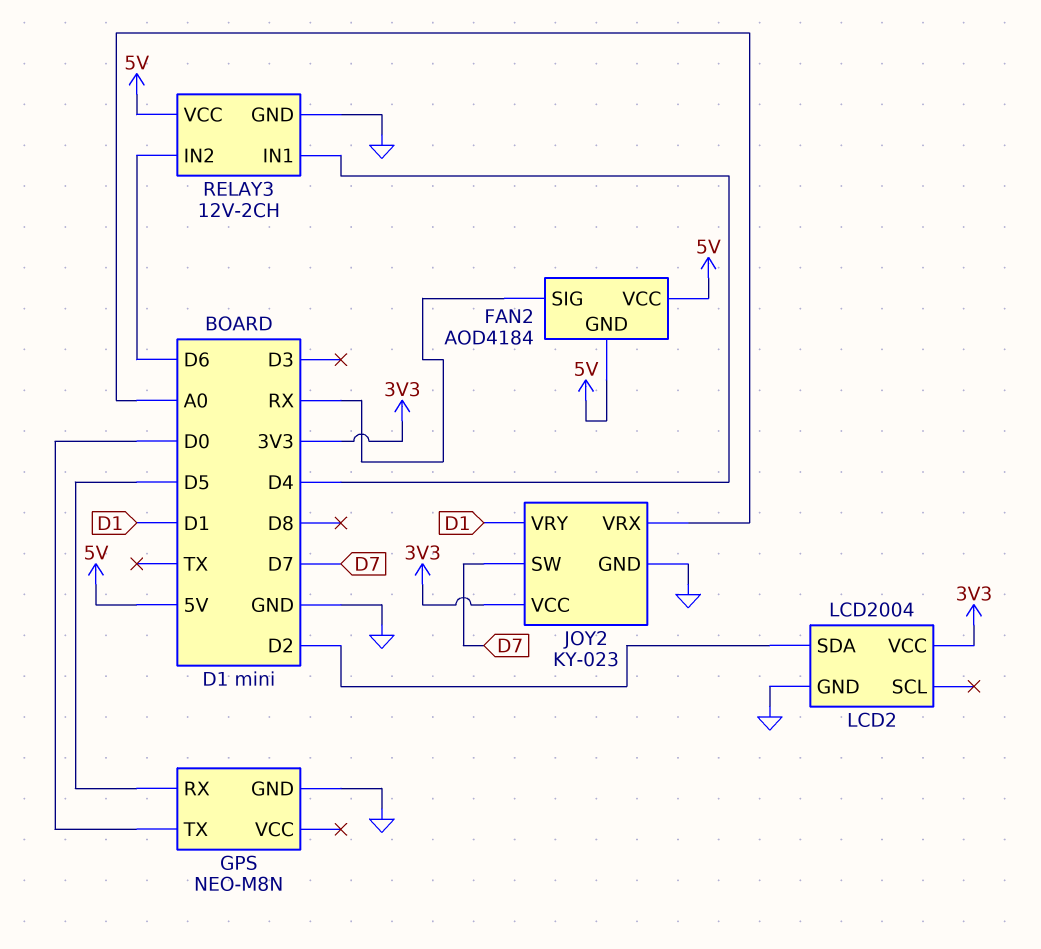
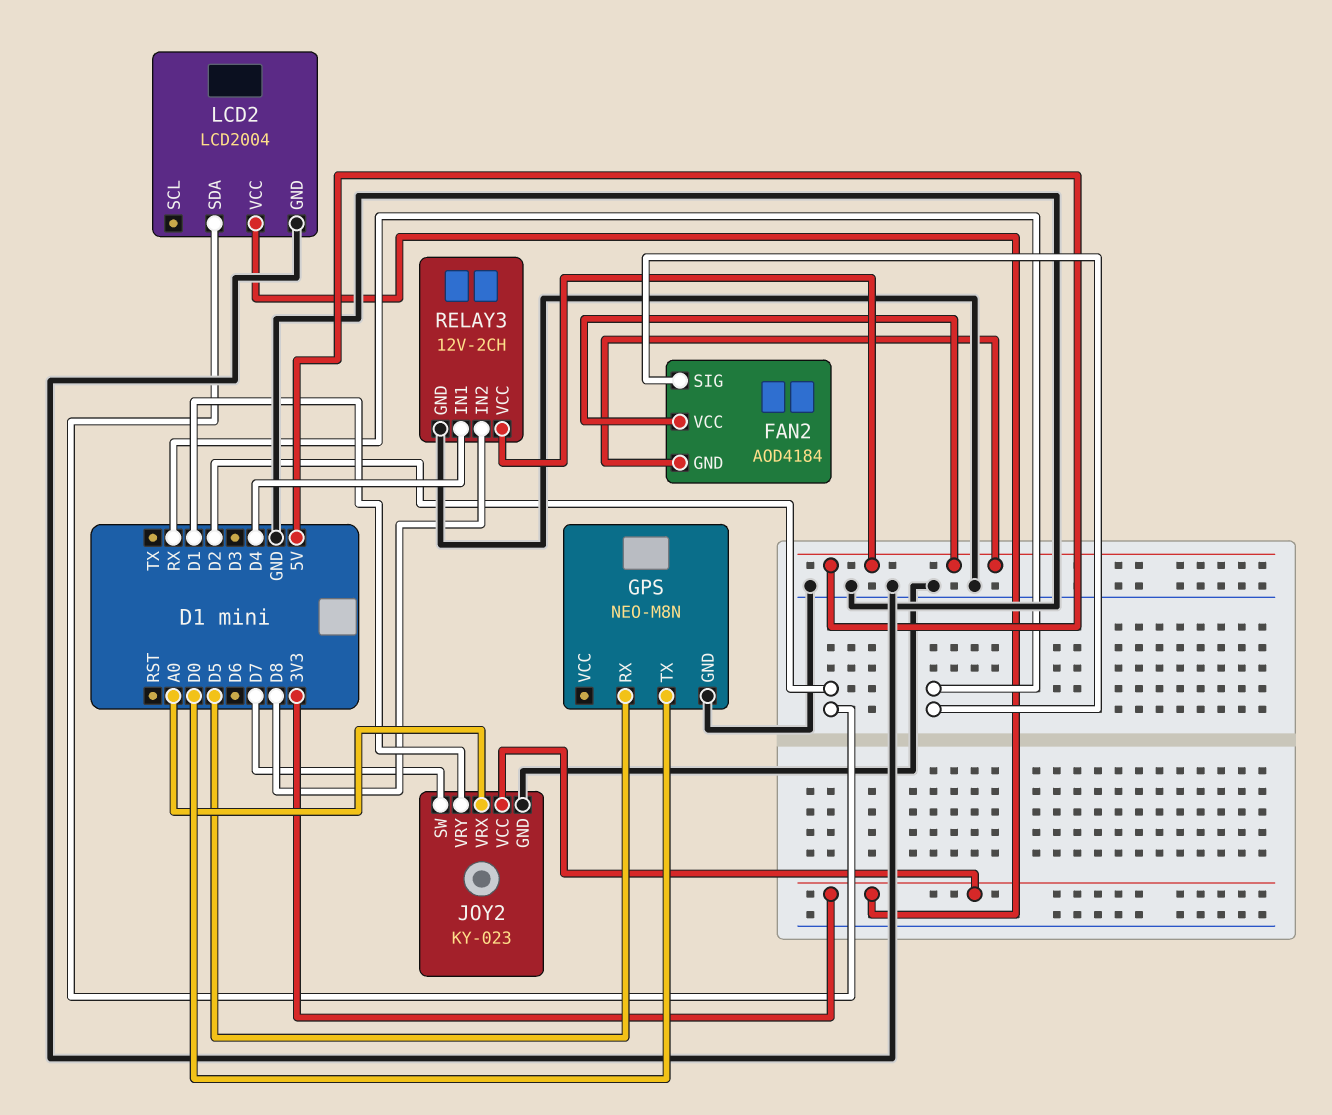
RELAY3 pin IN2: D6 -> D8

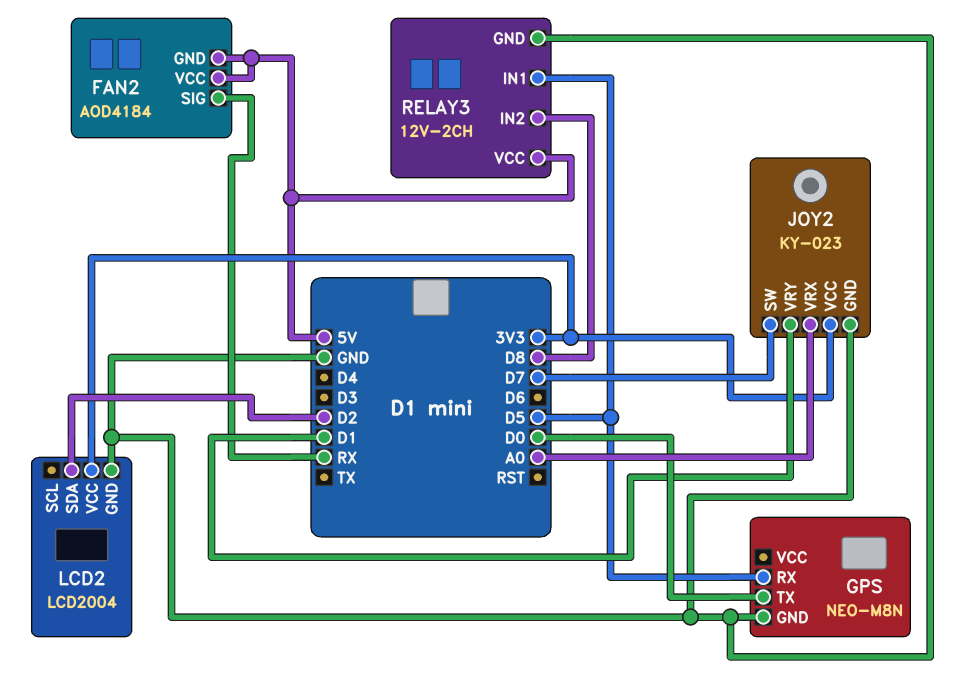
RELAY3 pin IN1: D4 -> D5

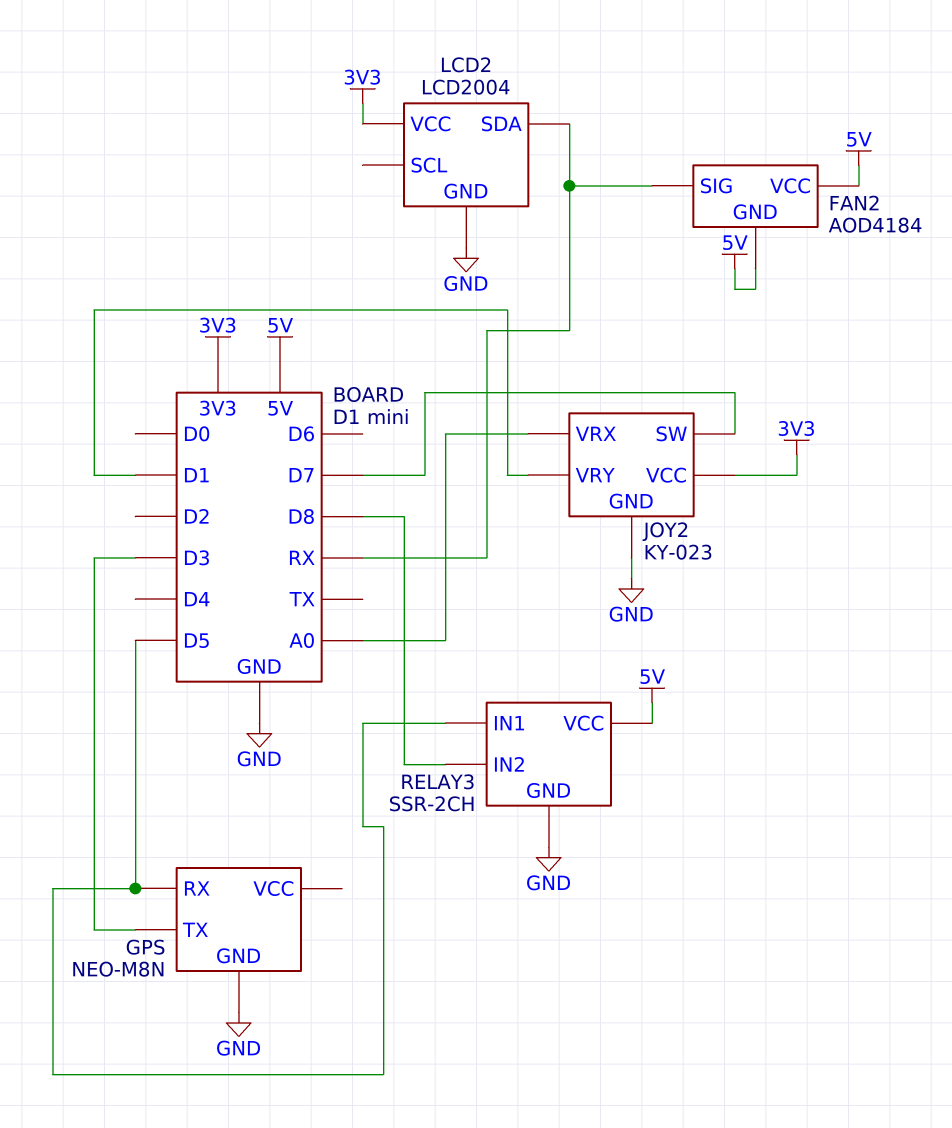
GPS pin TX: D0 -> D3
LCD2 pin SDA: D2 -> RX
RELAY3: 12V-2CH -> SSR-2CH

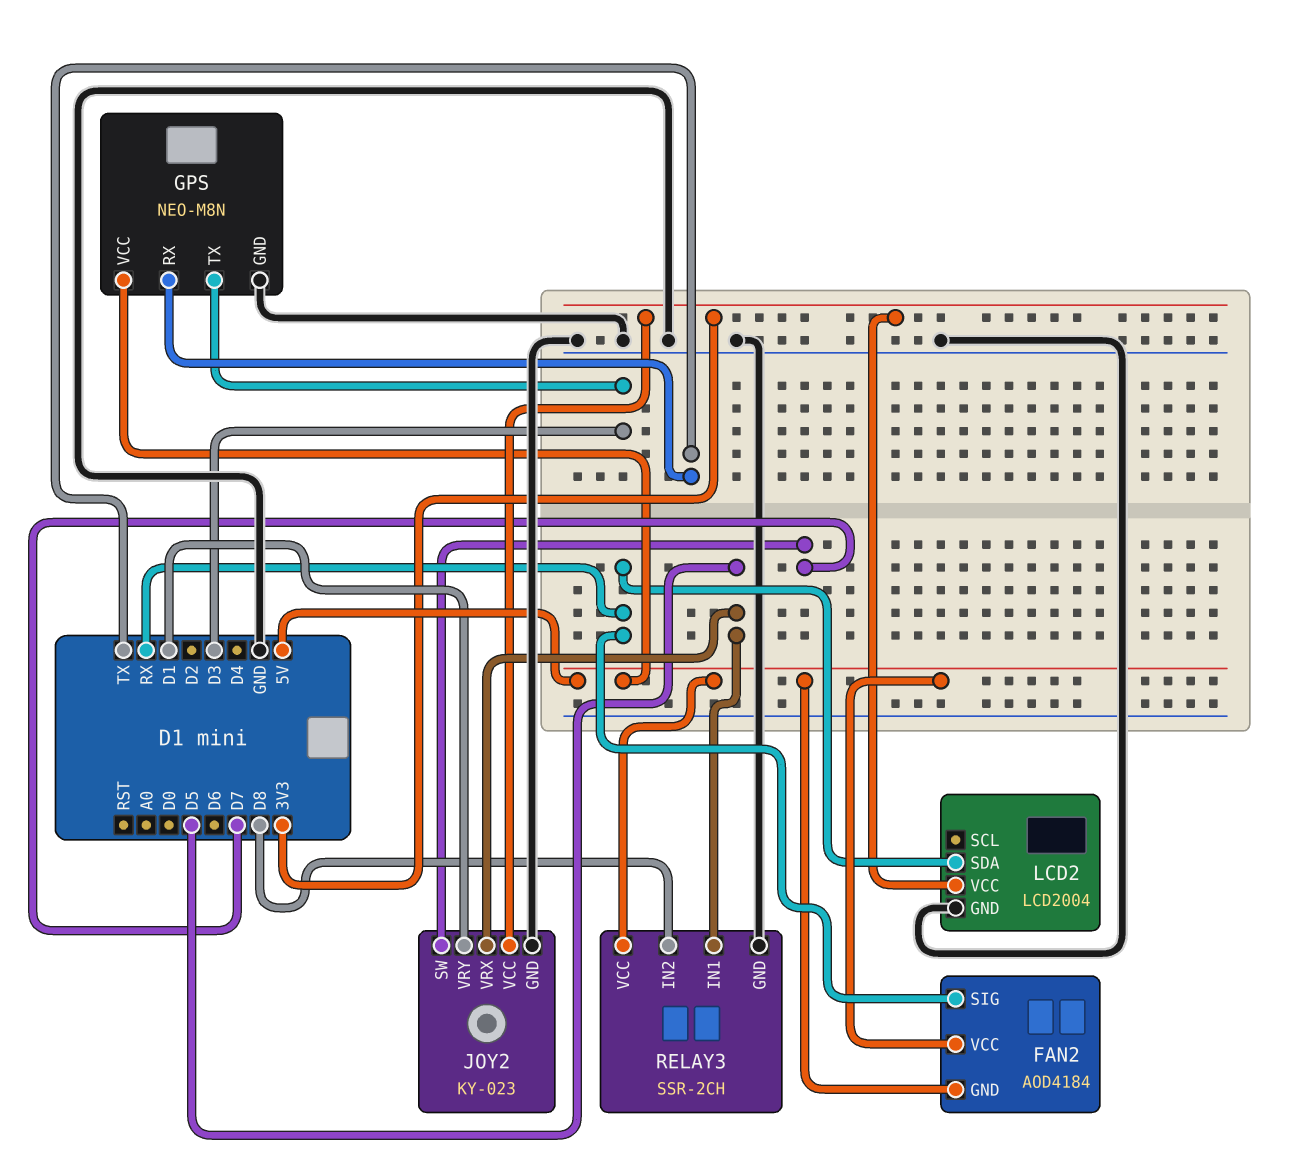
GPS pin RX: D5 -> TX
GPS pin VCC: none -> 5V
JOY2 pin VRX: A0 -> D5

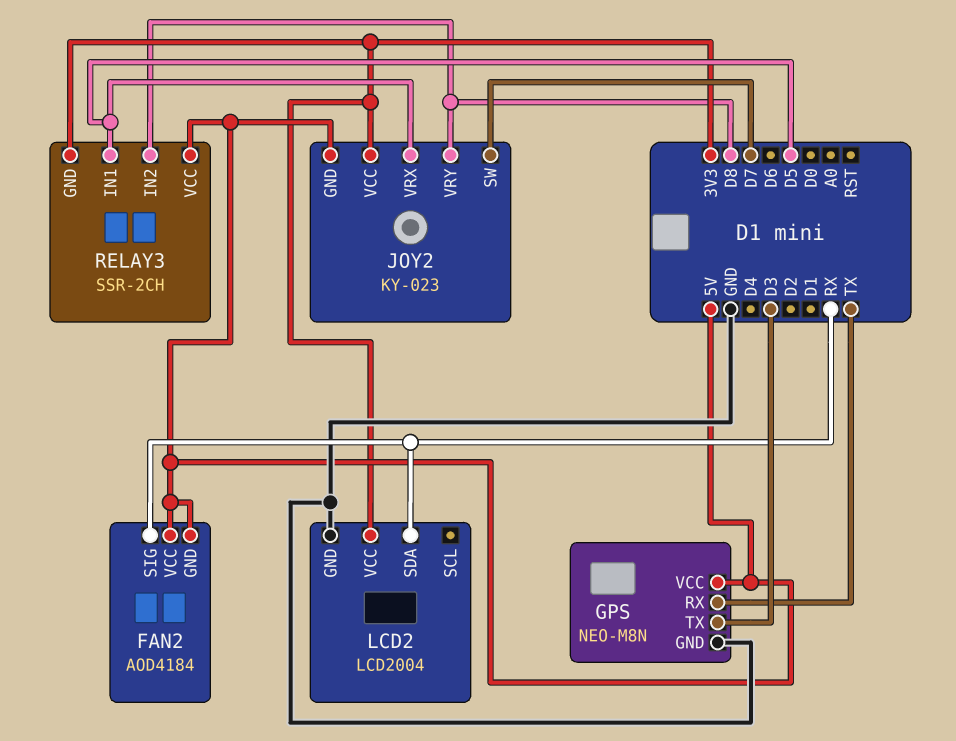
JOY2 pin GND: GND -> 5V
JOY2 pin VRY: D1 -> D8
RELAY3 pin GND: GND -> 3V3

